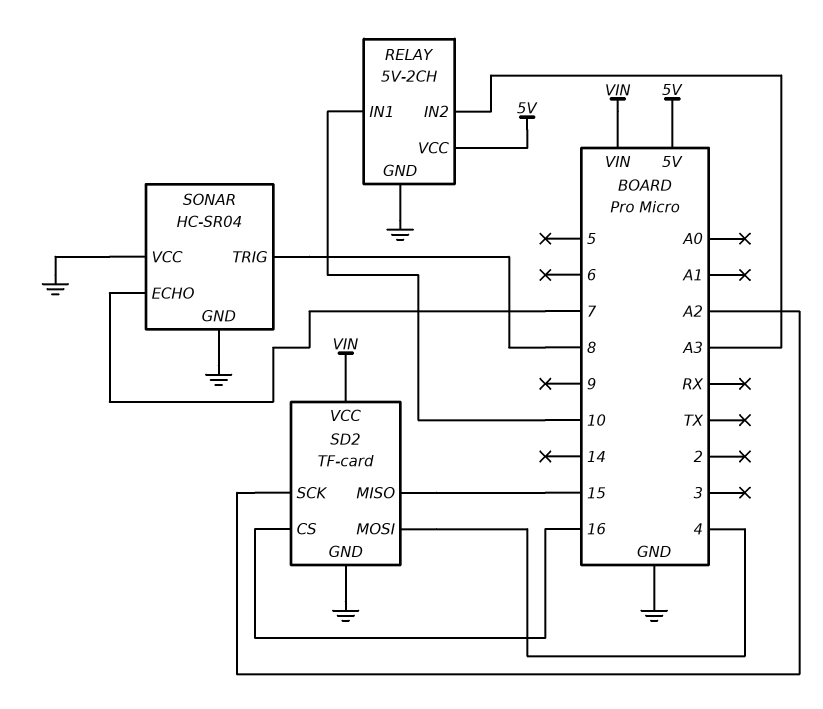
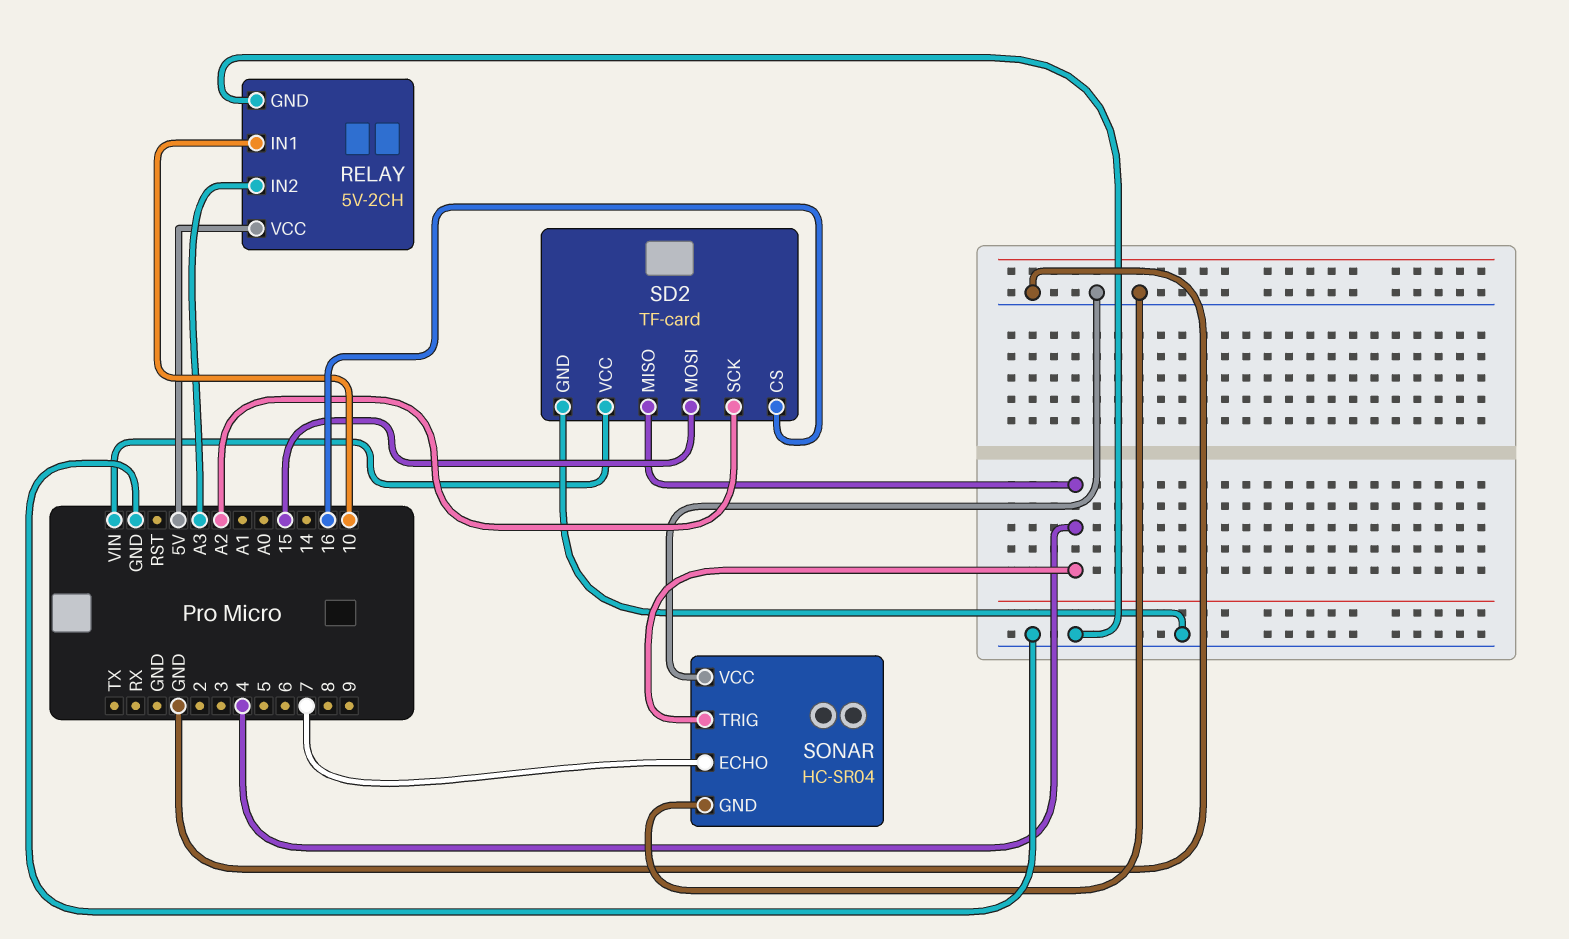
SD2 pin MISO: 15 -> 4
SD2 pin MOSI: 4 -> 15
SONAR pin TRIG: 8 -> 4

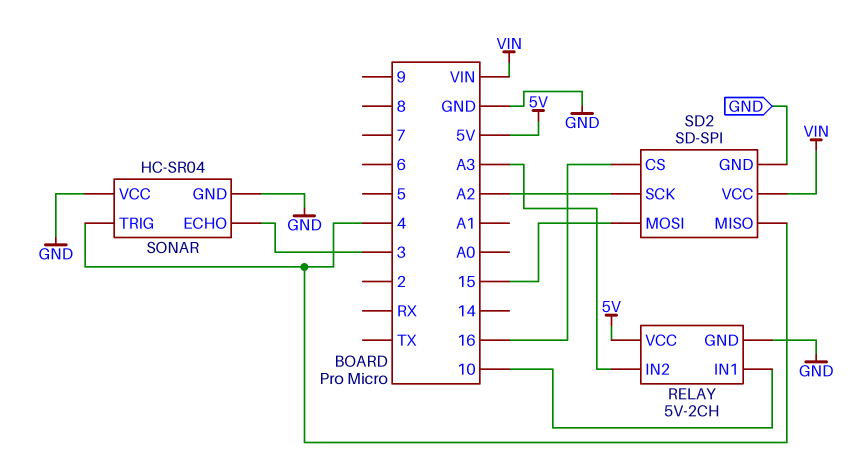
SD2: TF-card -> SD-SPI
SONAR pin ECHO: 7 -> 3

